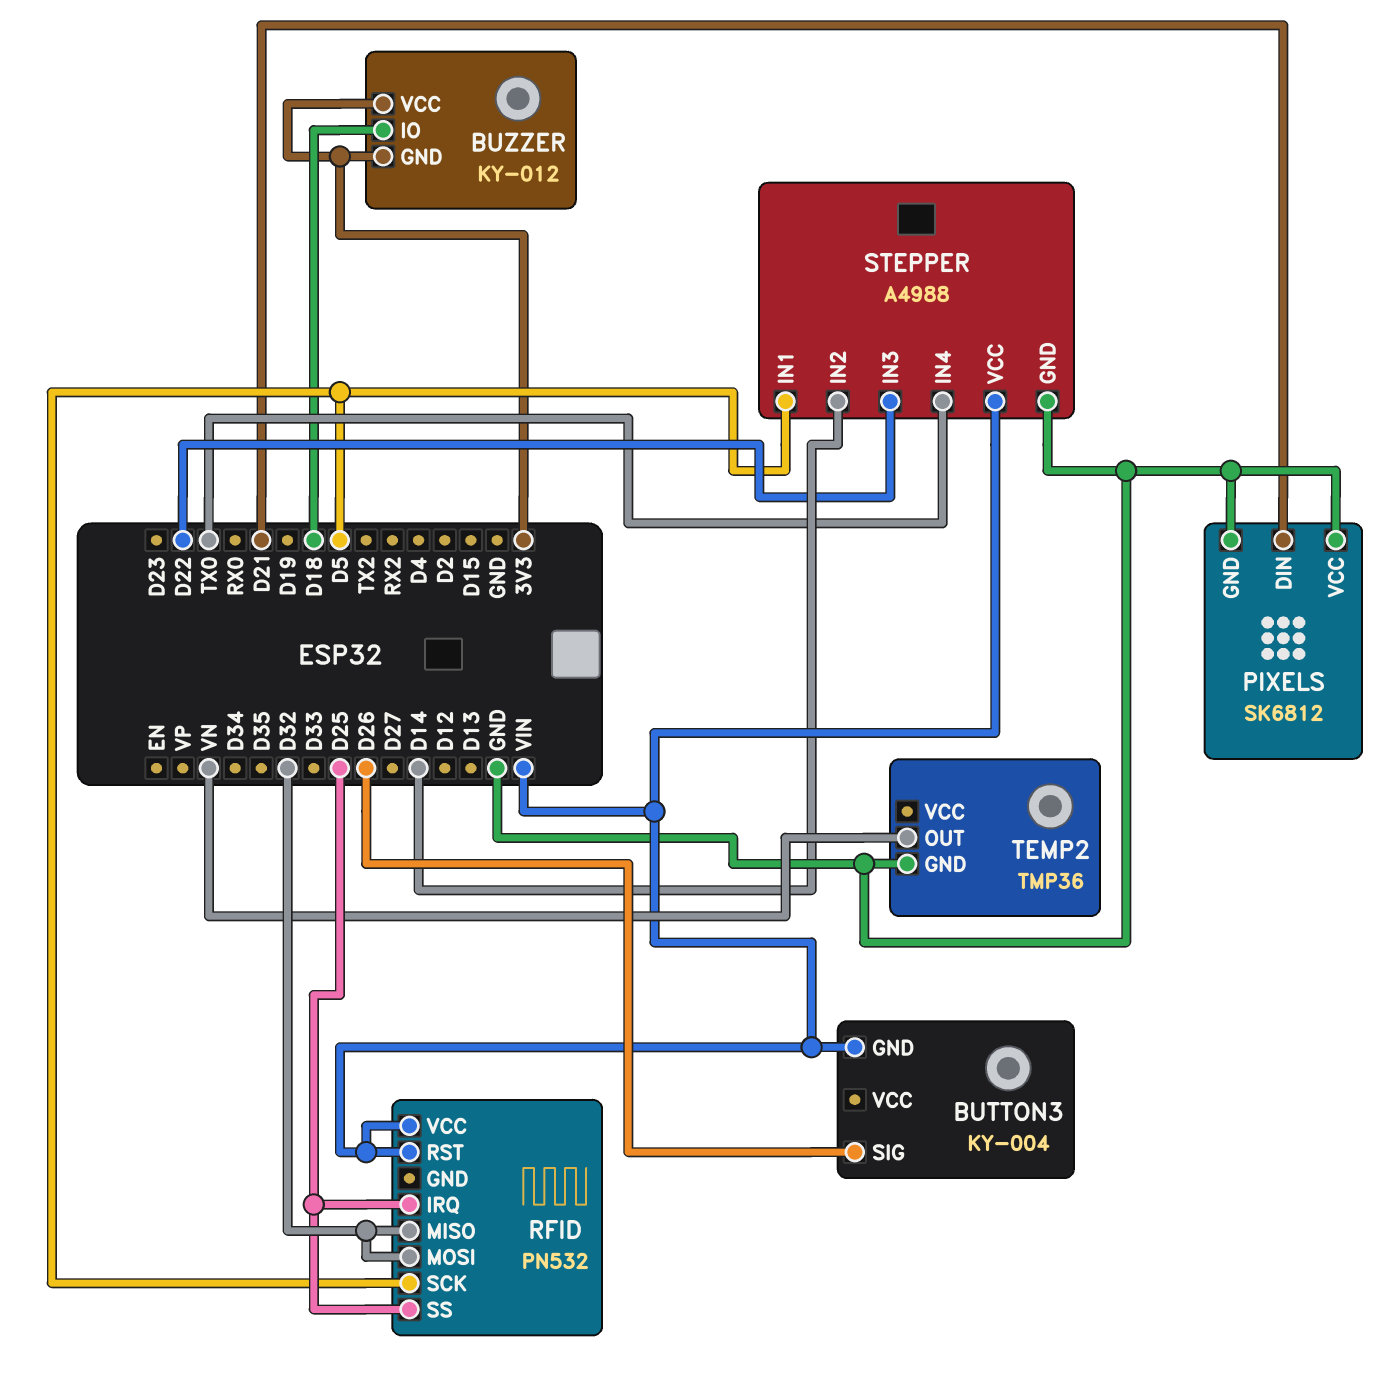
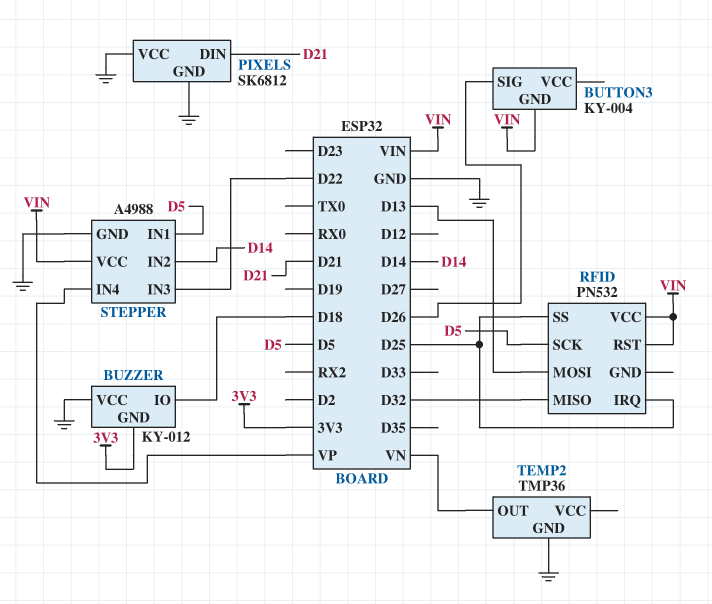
BUZZER pin VCC: 3V3 -> GND
RFID pin MOSI: D32 -> D13
STEPPER pin IN4: TX0 -> VP

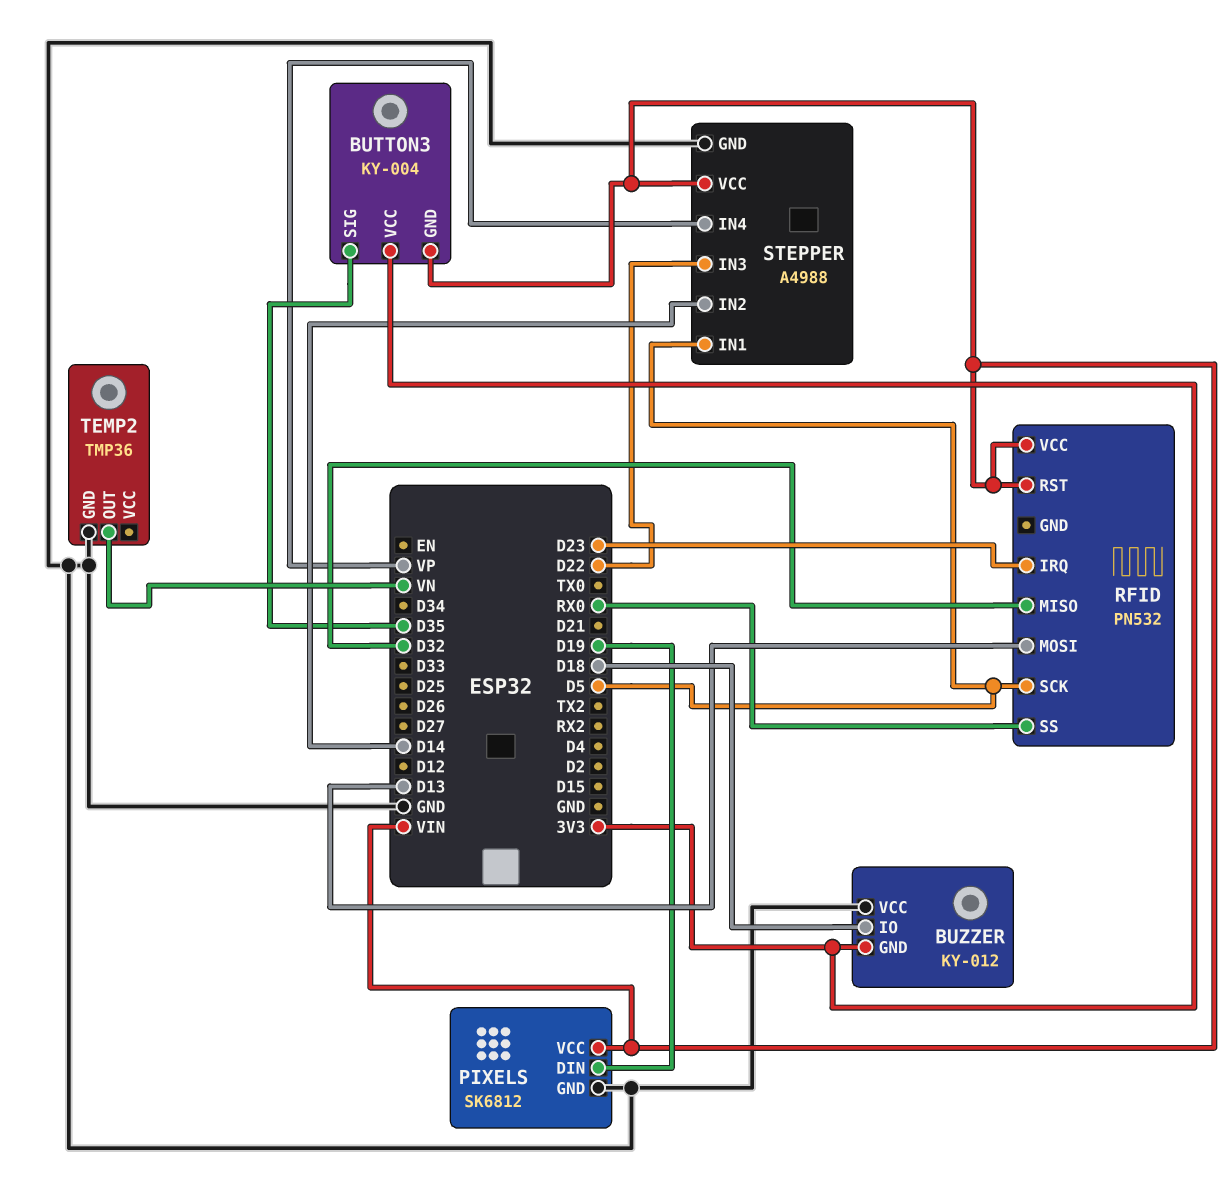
BUTTON3 pin SIG: D26 -> D35
BUTTON3 pin VCC: none -> 3V3
PIXELS pin DIN: D21 -> D19
PIXELS pin VCC: GND -> VIN
RFID pin IRQ: D25 -> D23
RFID pin SS: D25 -> RX0

